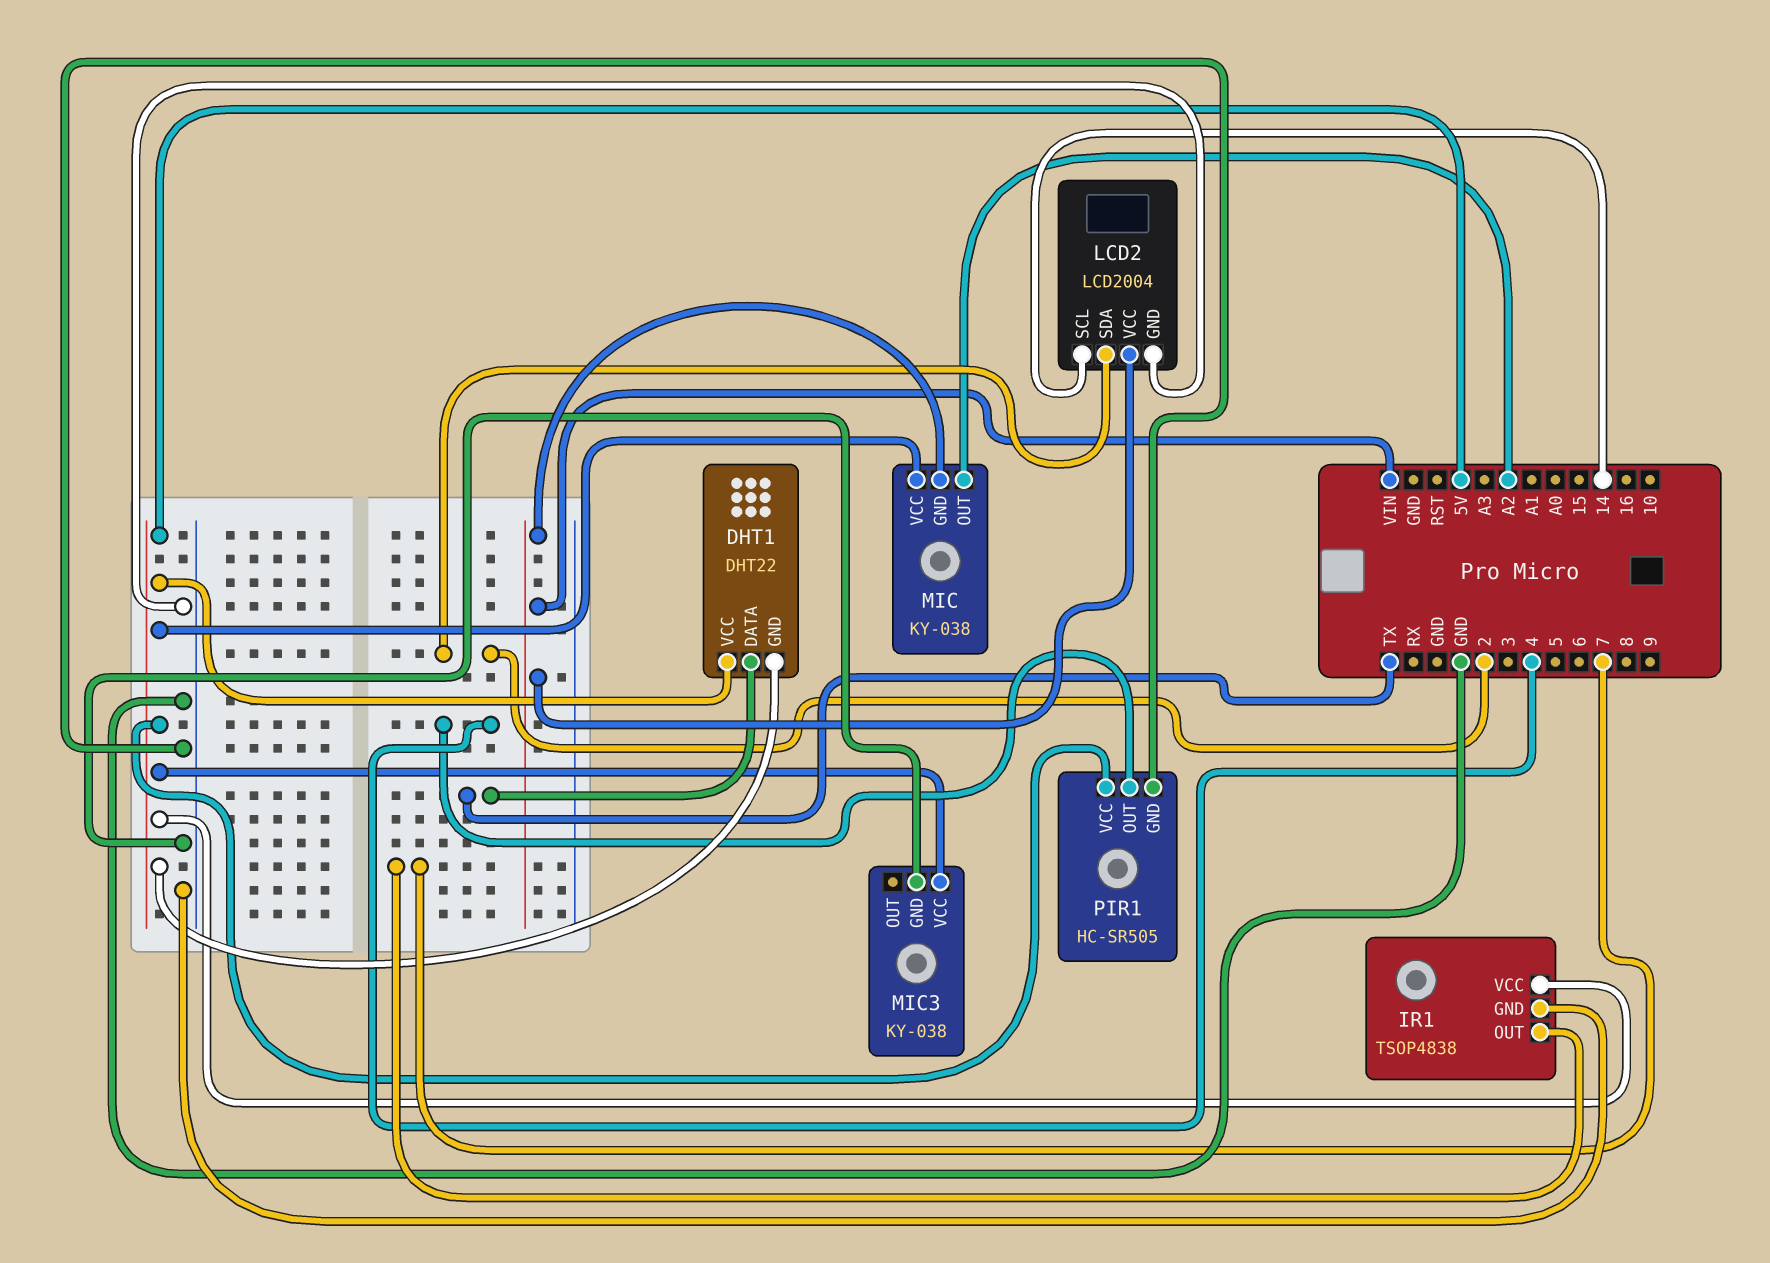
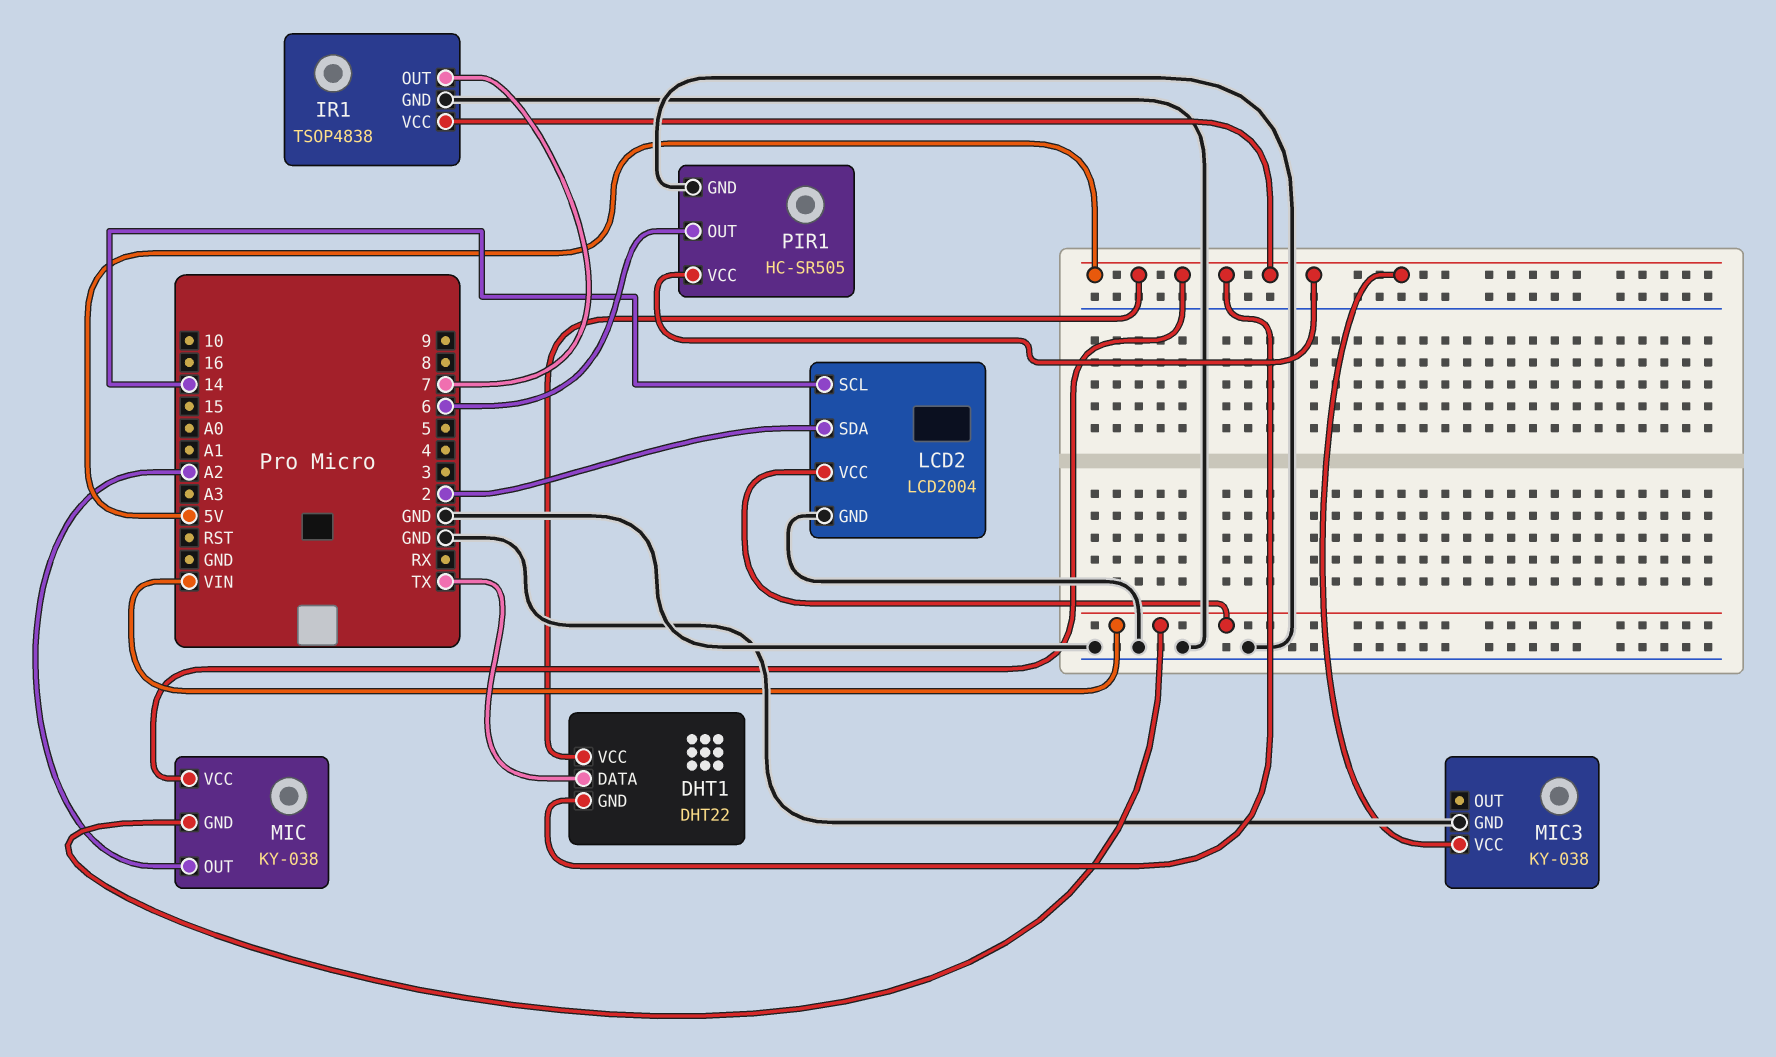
PIR1 pin OUT: 4 -> 6

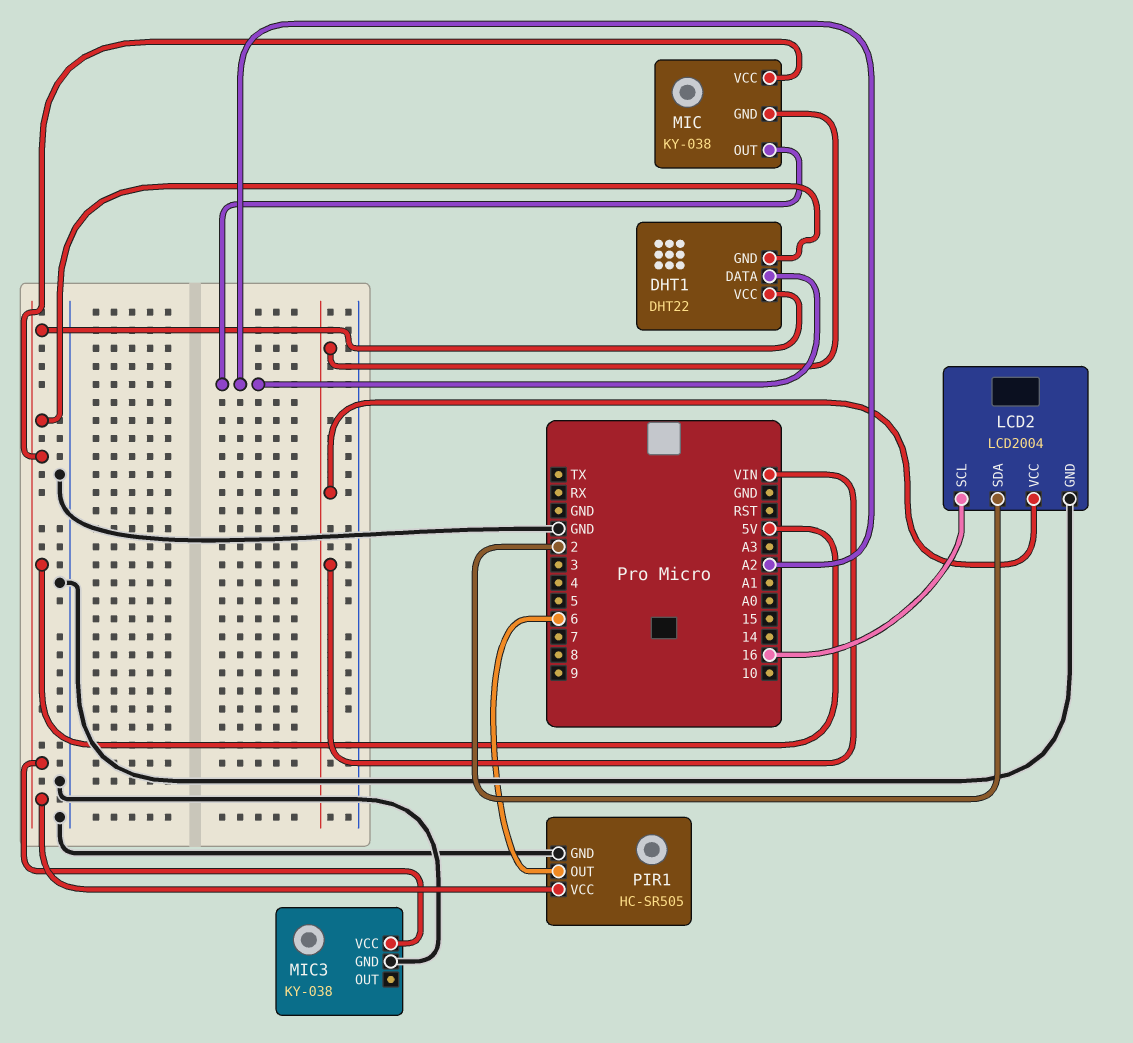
DHT1 pin DATA: TX -> A2
IR1: TSOP4838 -> none
IR1 pin GND: GND -> none
IR1 pin OUT: 7 -> none
IR1 pin VCC: 5V -> none
LCD2 pin SCL: 14 -> 16

